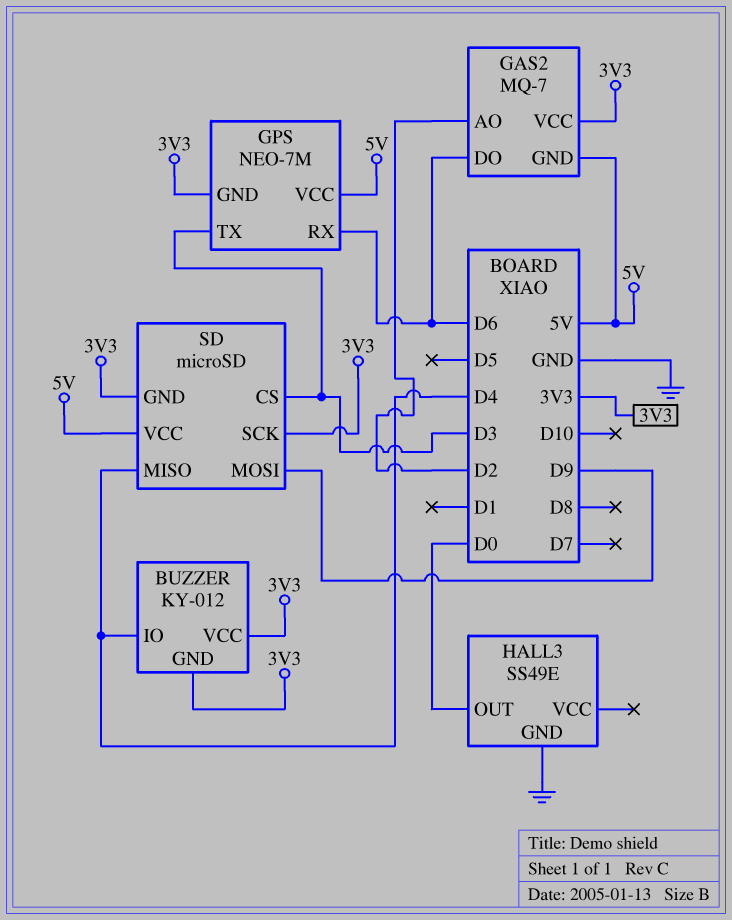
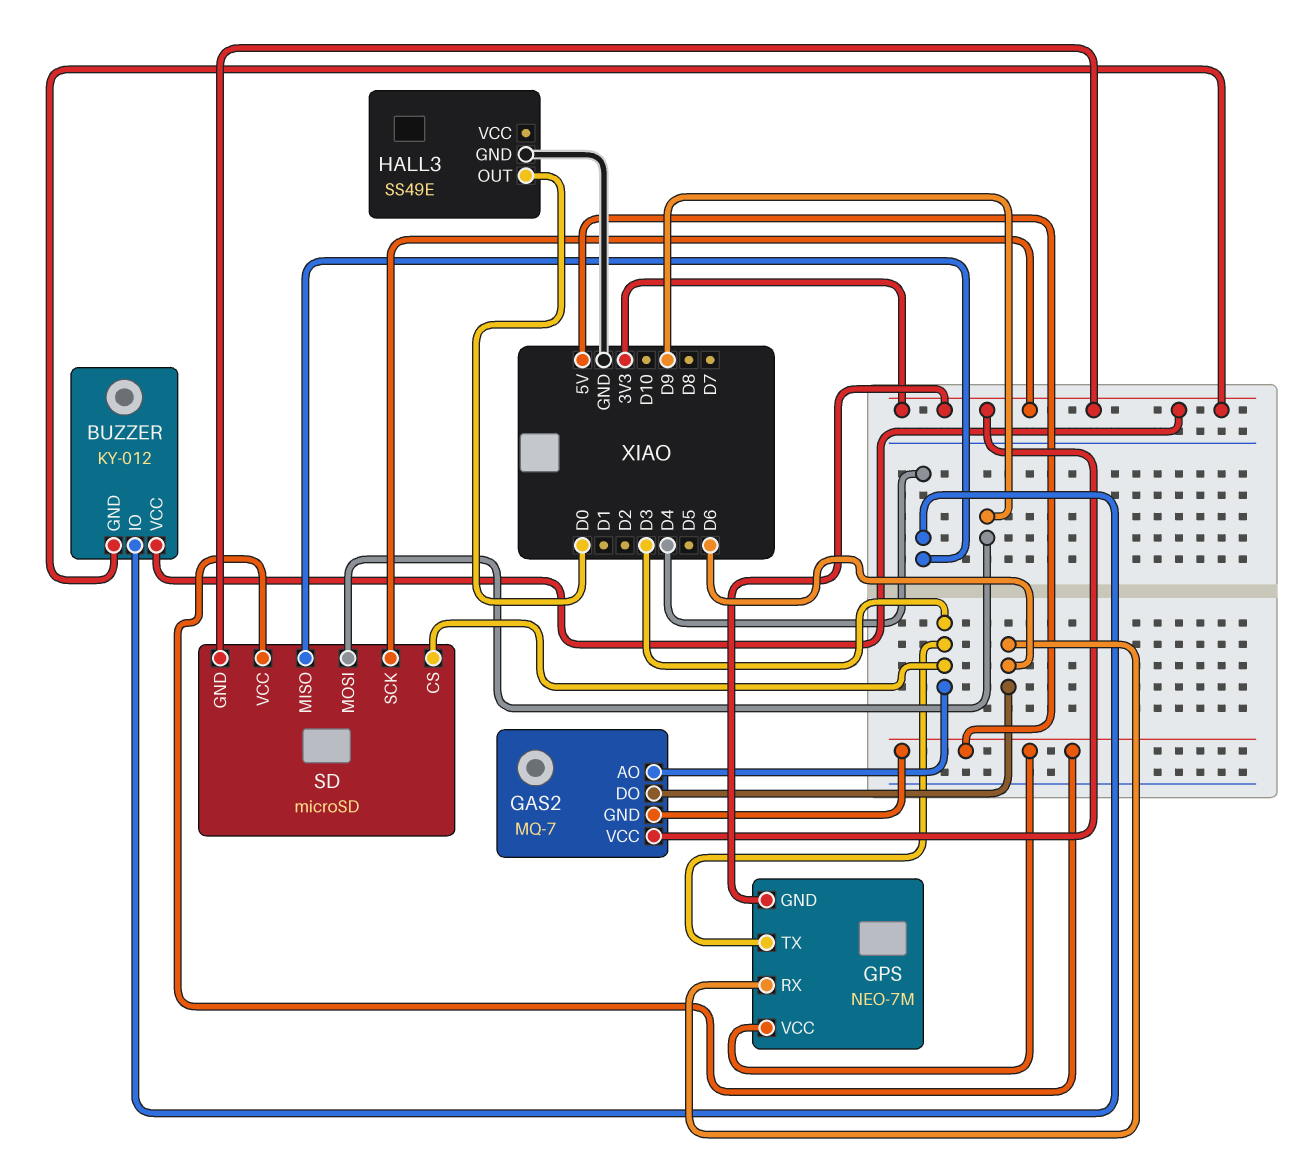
GAS2 pin AO: D2 -> D3

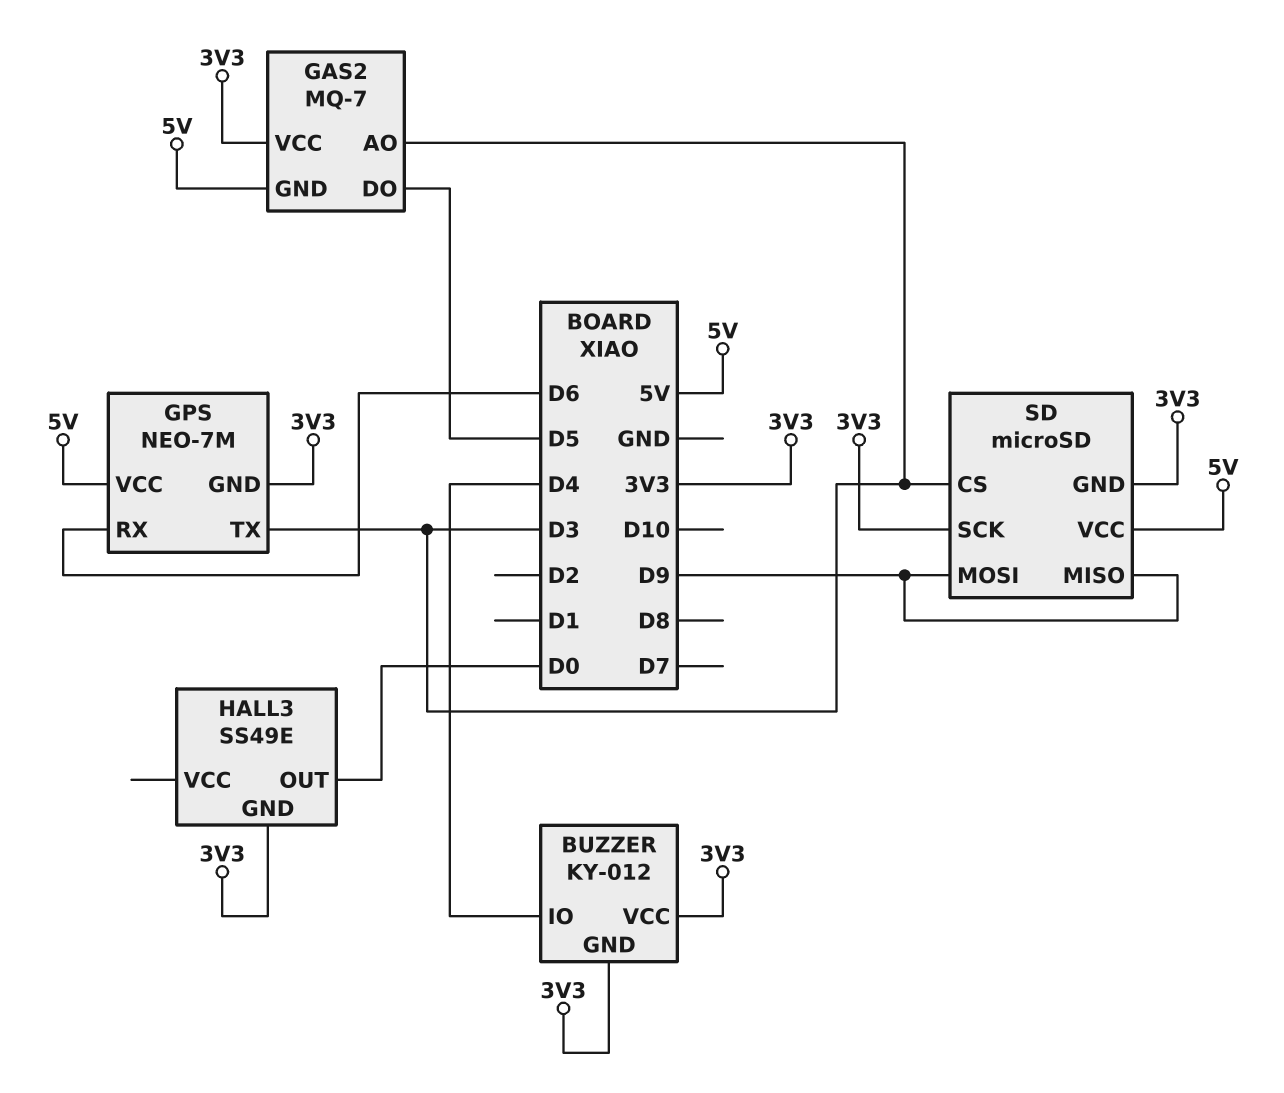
GAS2 pin DO: D6 -> D5
HALL3 pin GND: GND -> 3V3
SD pin MISO: D4 -> D9

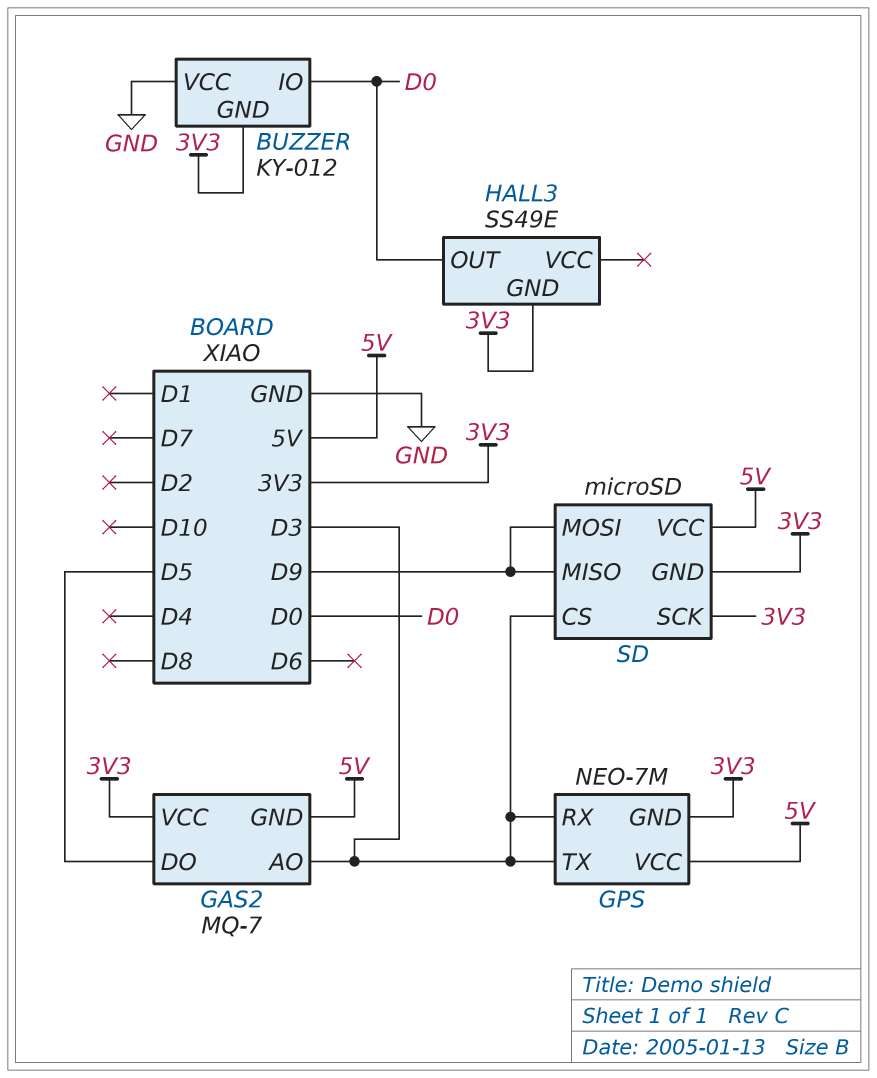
BUZZER pin IO: D4 -> D0
BUZZER pin VCC: 3V3 -> GND
GPS pin RX: D6 -> D3

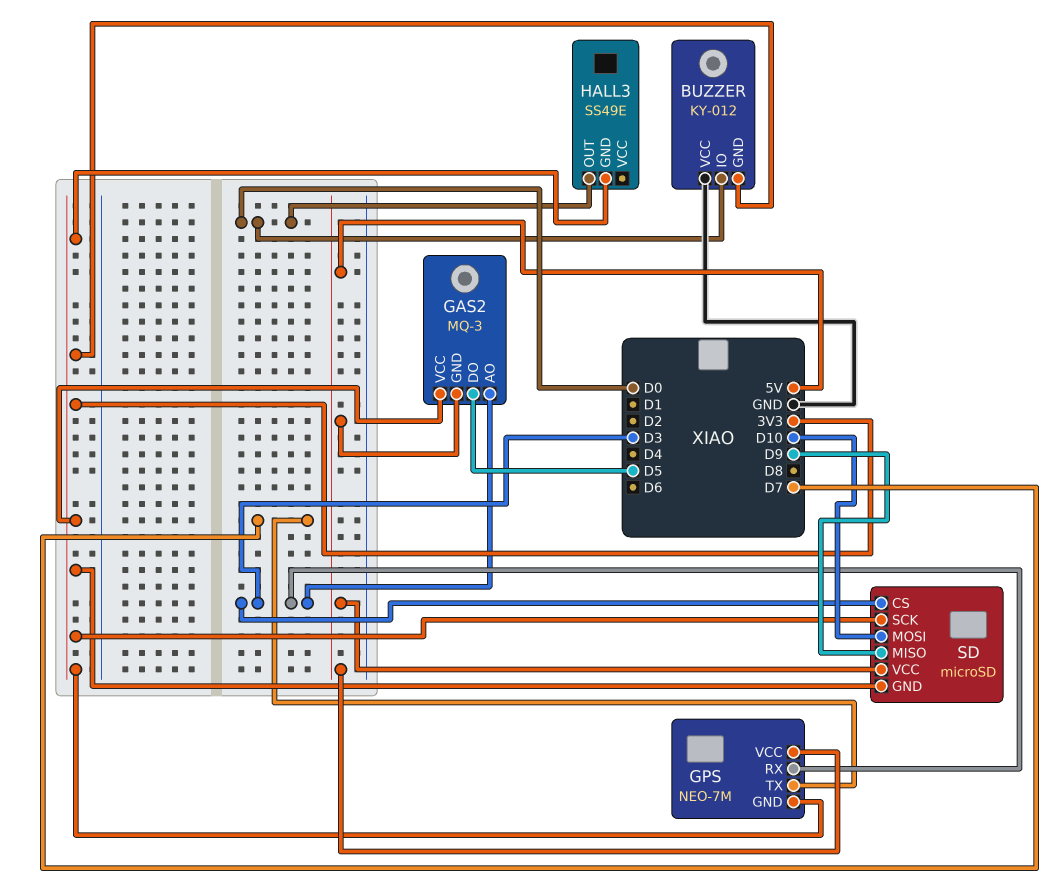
GAS2: MQ-7 -> MQ-3
GPS pin TX: D3 -> D7
SD pin MOSI: D9 -> D10

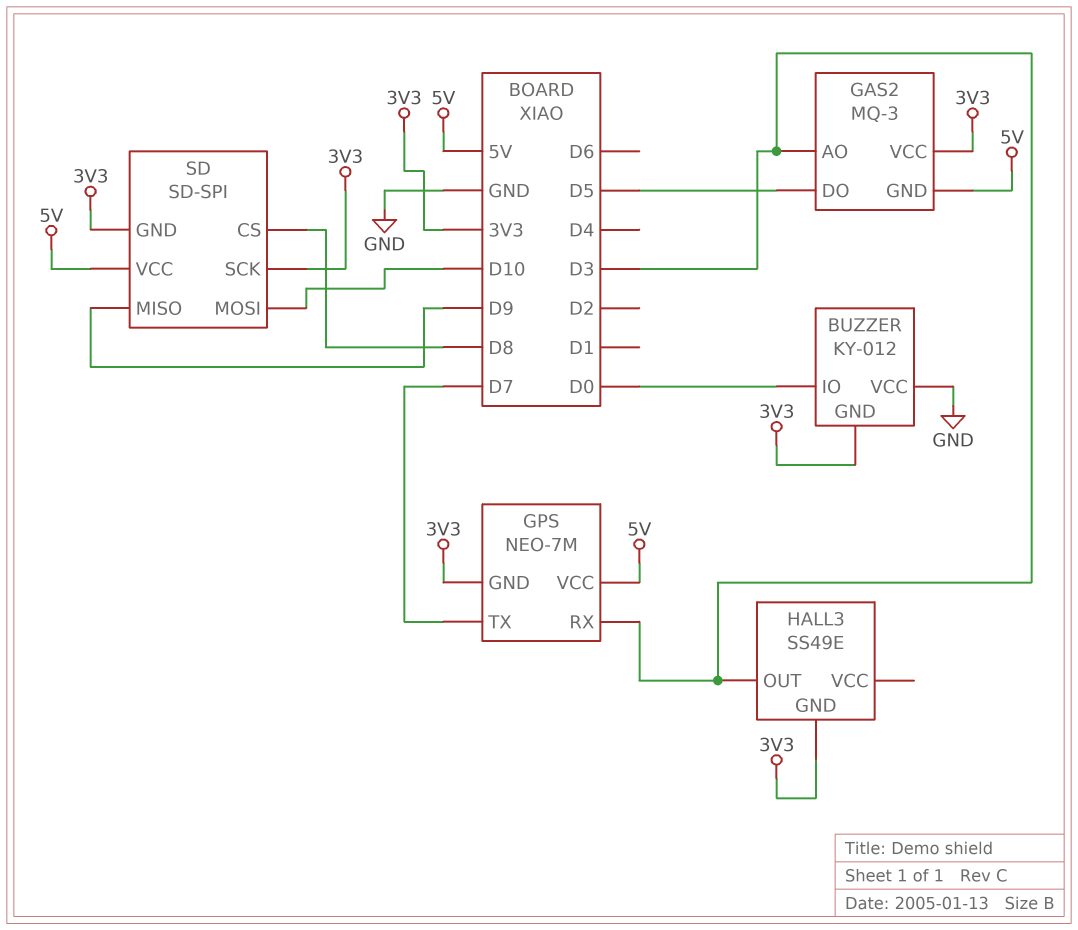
HALL3 pin OUT: D0 -> D3
SD: microSD -> SD-SPI
SD pin CS: D3 -> D8

